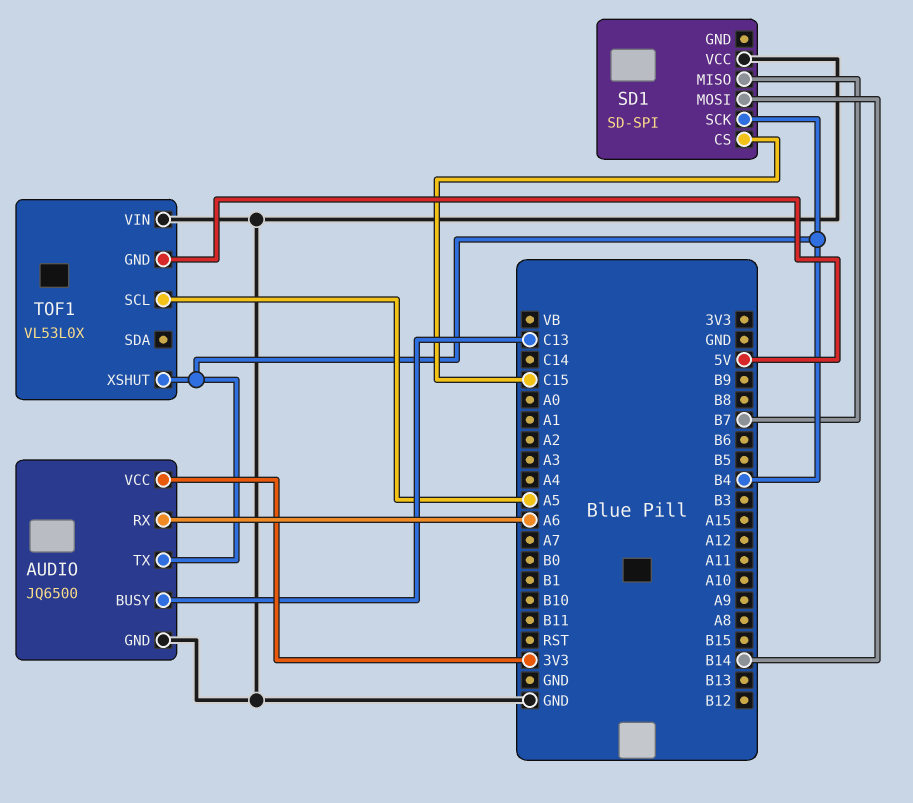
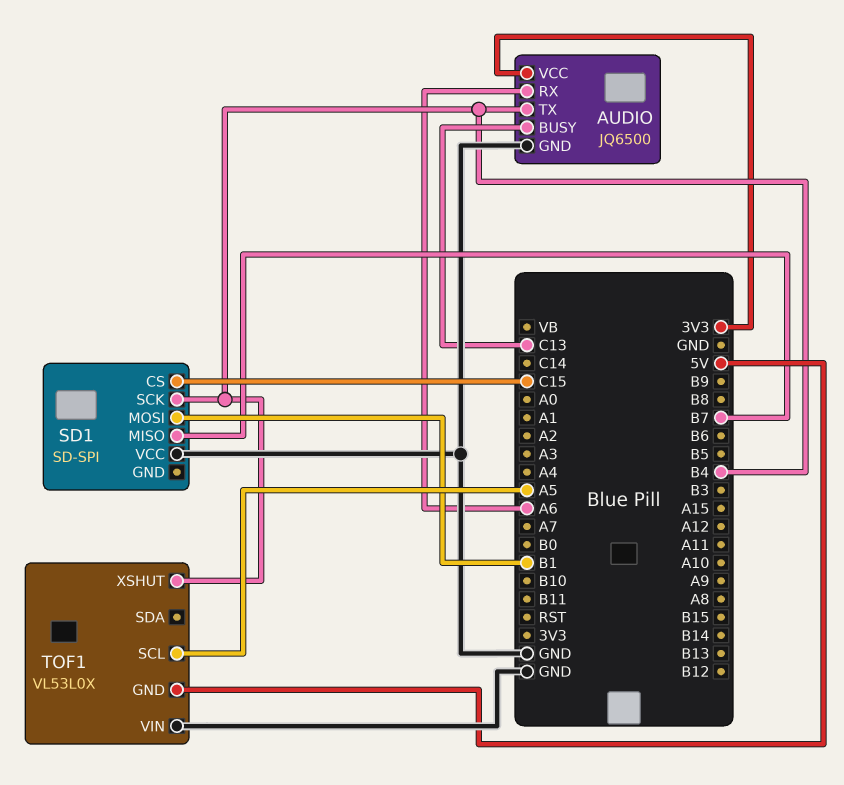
SD1 pin MOSI: B14 -> B1

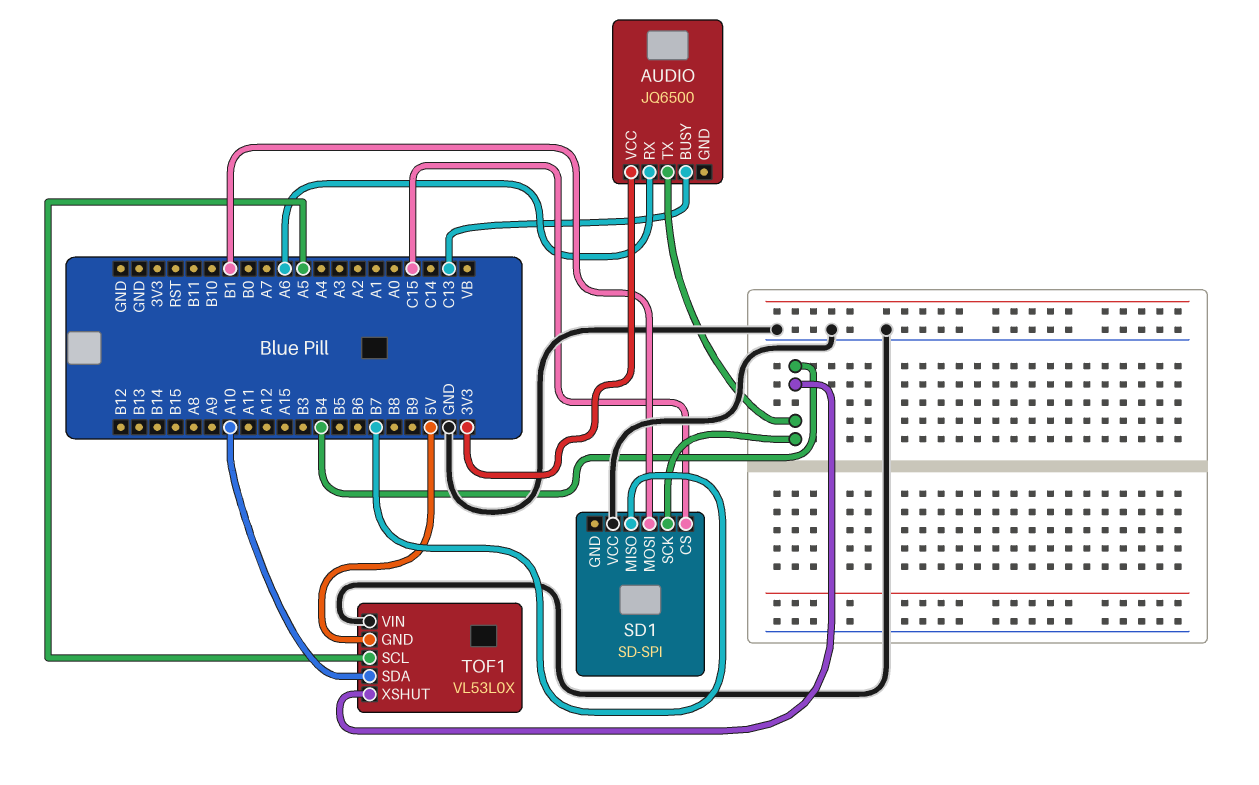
AUDIO pin GND: GND -> none
TOF1 pin SDA: none -> A10

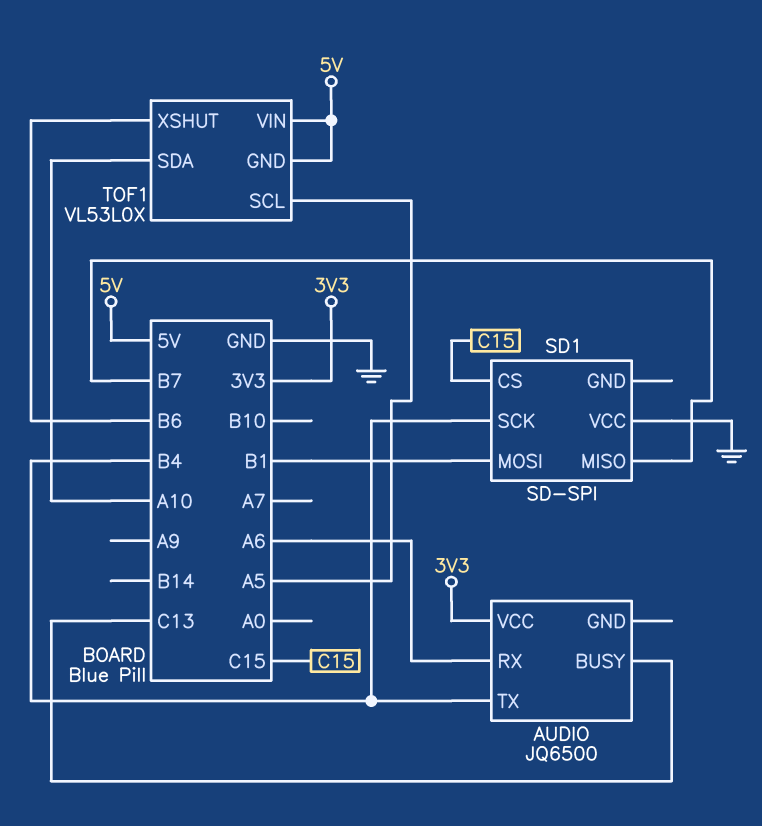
TOF1 pin VIN: GND -> 5V
TOF1 pin XSHUT: B4 -> B6

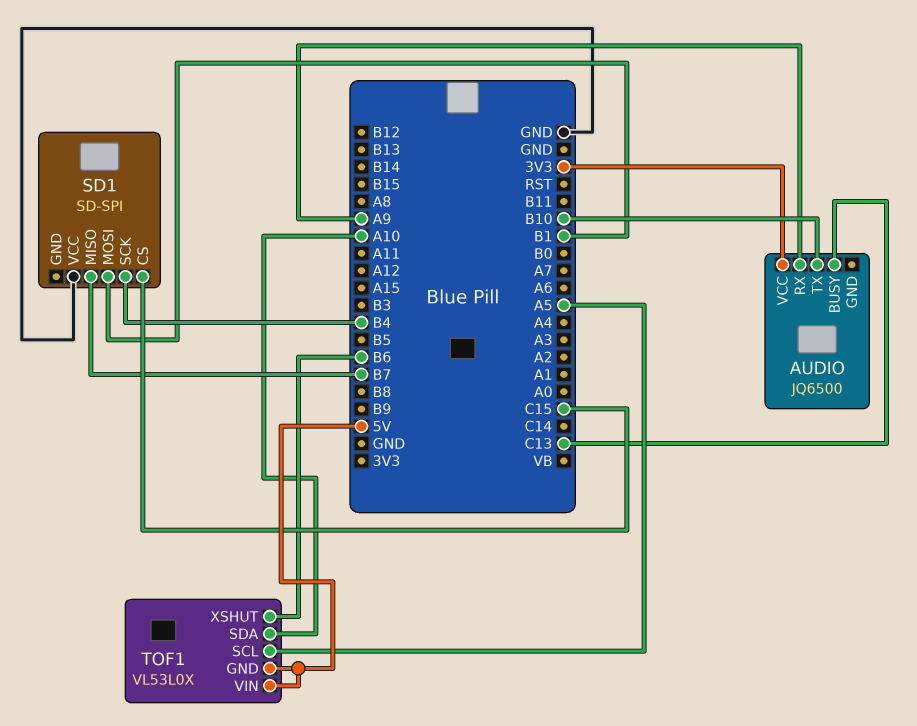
AUDIO pin RX: A6 -> A9
AUDIO pin TX: B4 -> B10

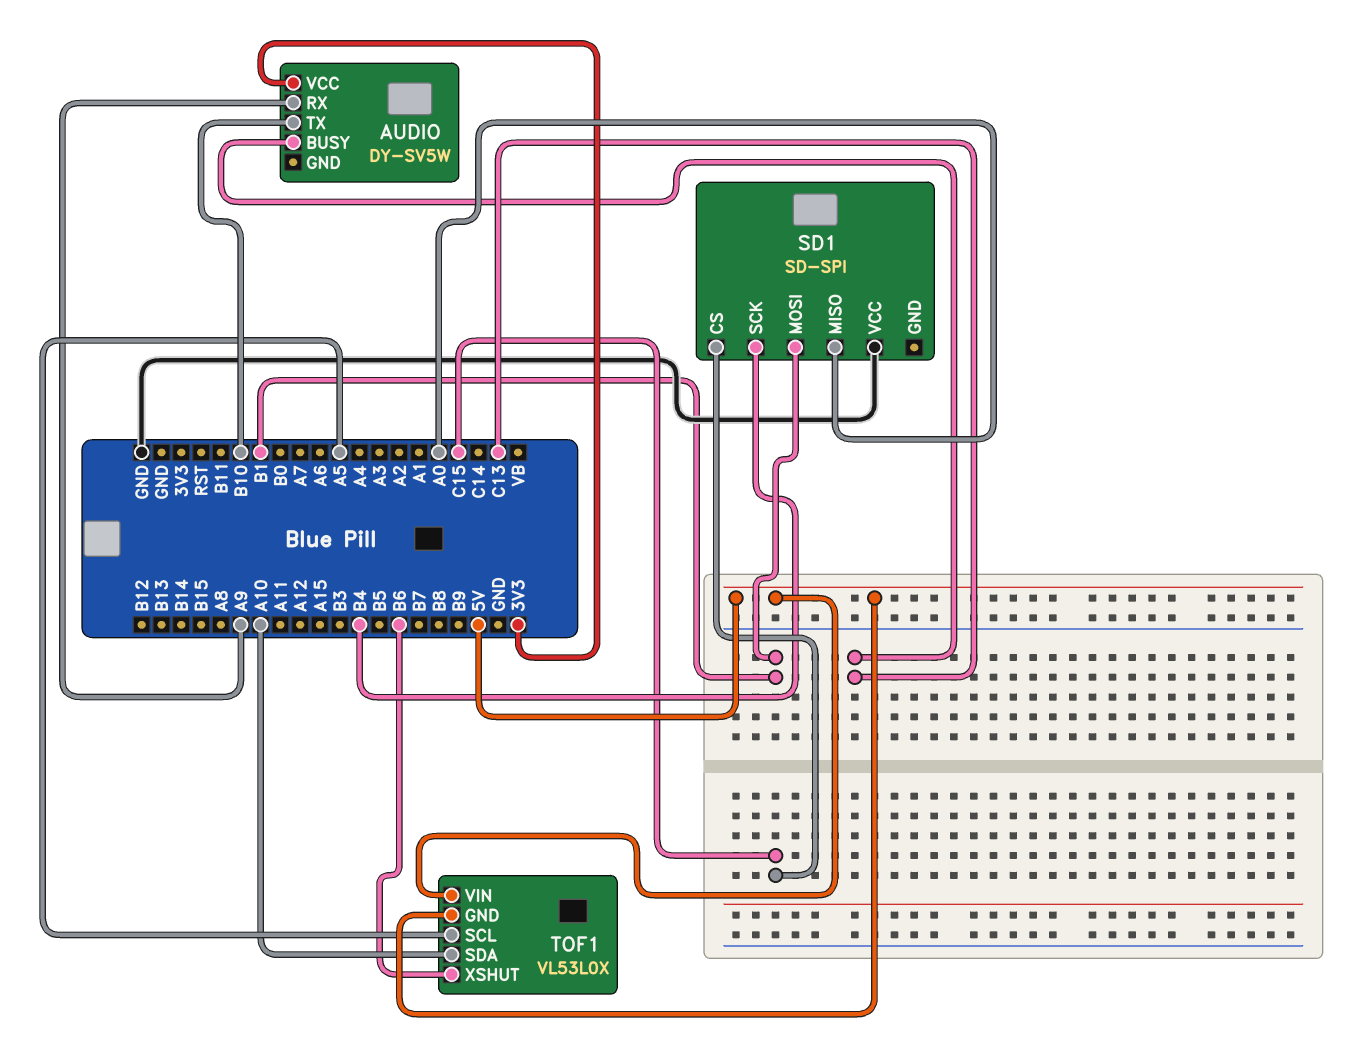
AUDIO: JQ6500 -> DY-SV5W
SD1 pin MISO: B7 -> A0

